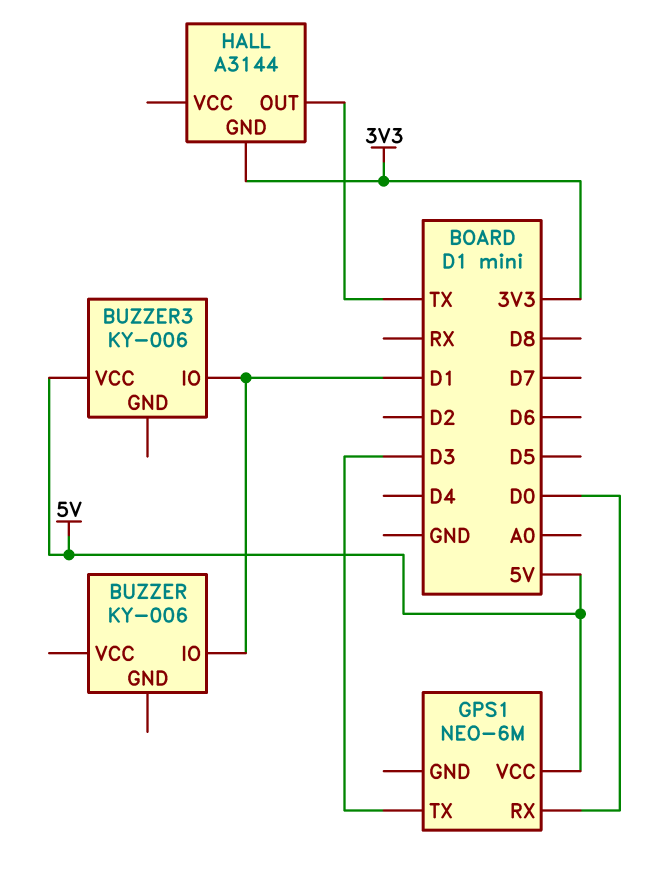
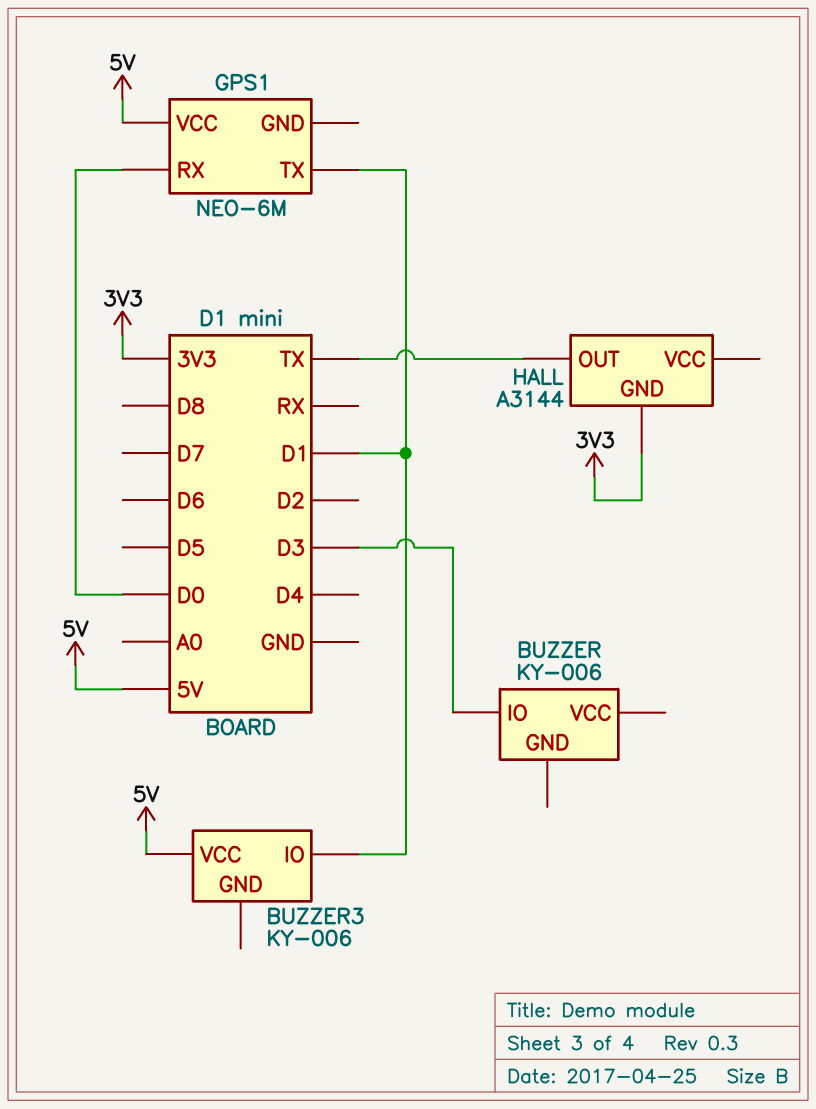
BUZZER pin IO: D1 -> D3
GPS1 pin TX: D3 -> D1

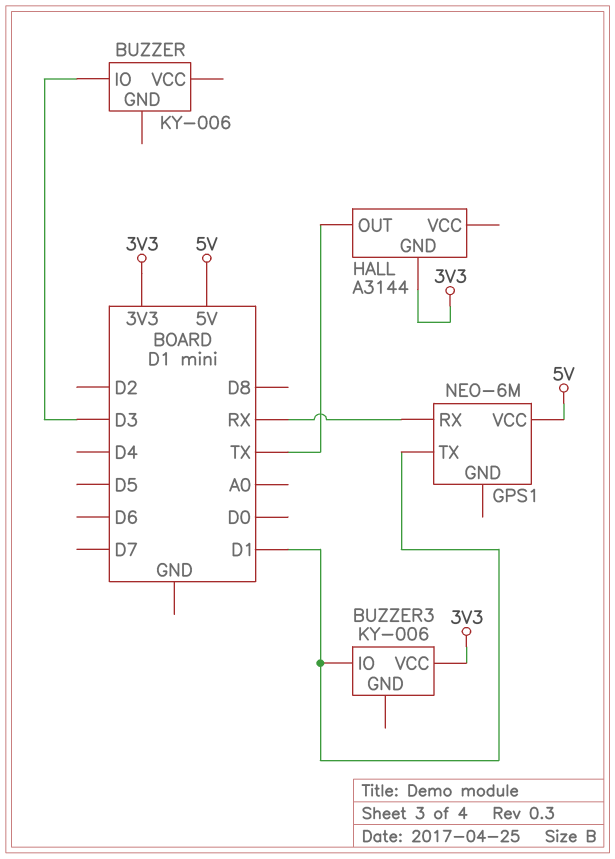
BUZZER3 pin VCC: 5V -> 3V3
GPS1 pin RX: D0 -> RX

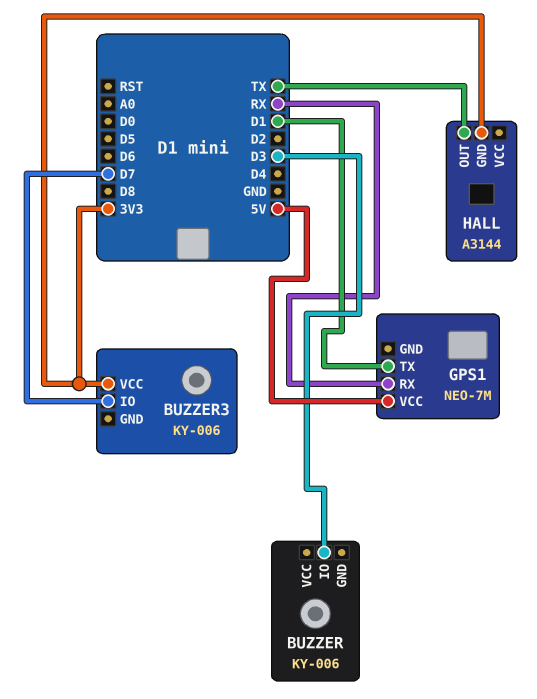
BUZZER3 pin IO: D1 -> D7
GPS1: NEO-6M -> NEO-7M

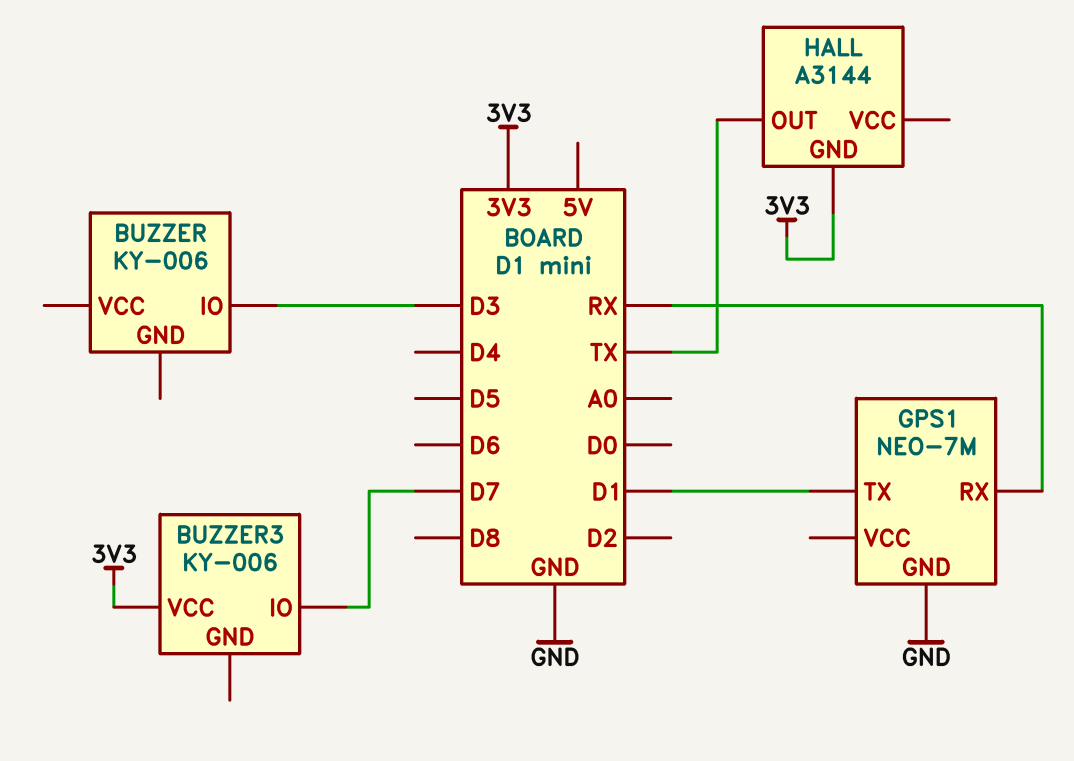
GPS1 pin GND: none -> GND
GPS1 pin VCC: 5V -> none

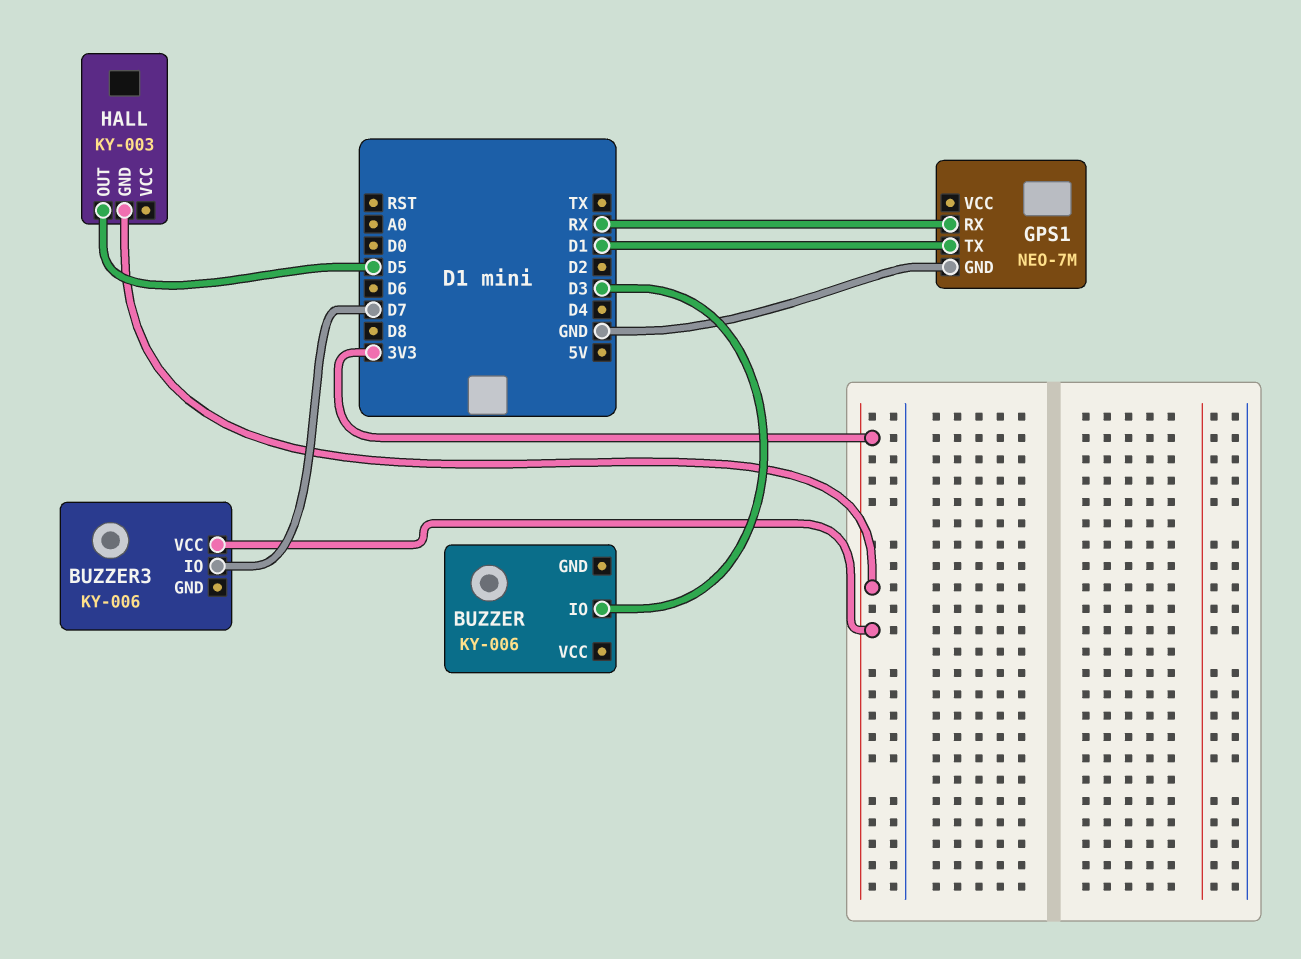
HALL: A3144 -> KY-003
HALL pin OUT: TX -> D5

